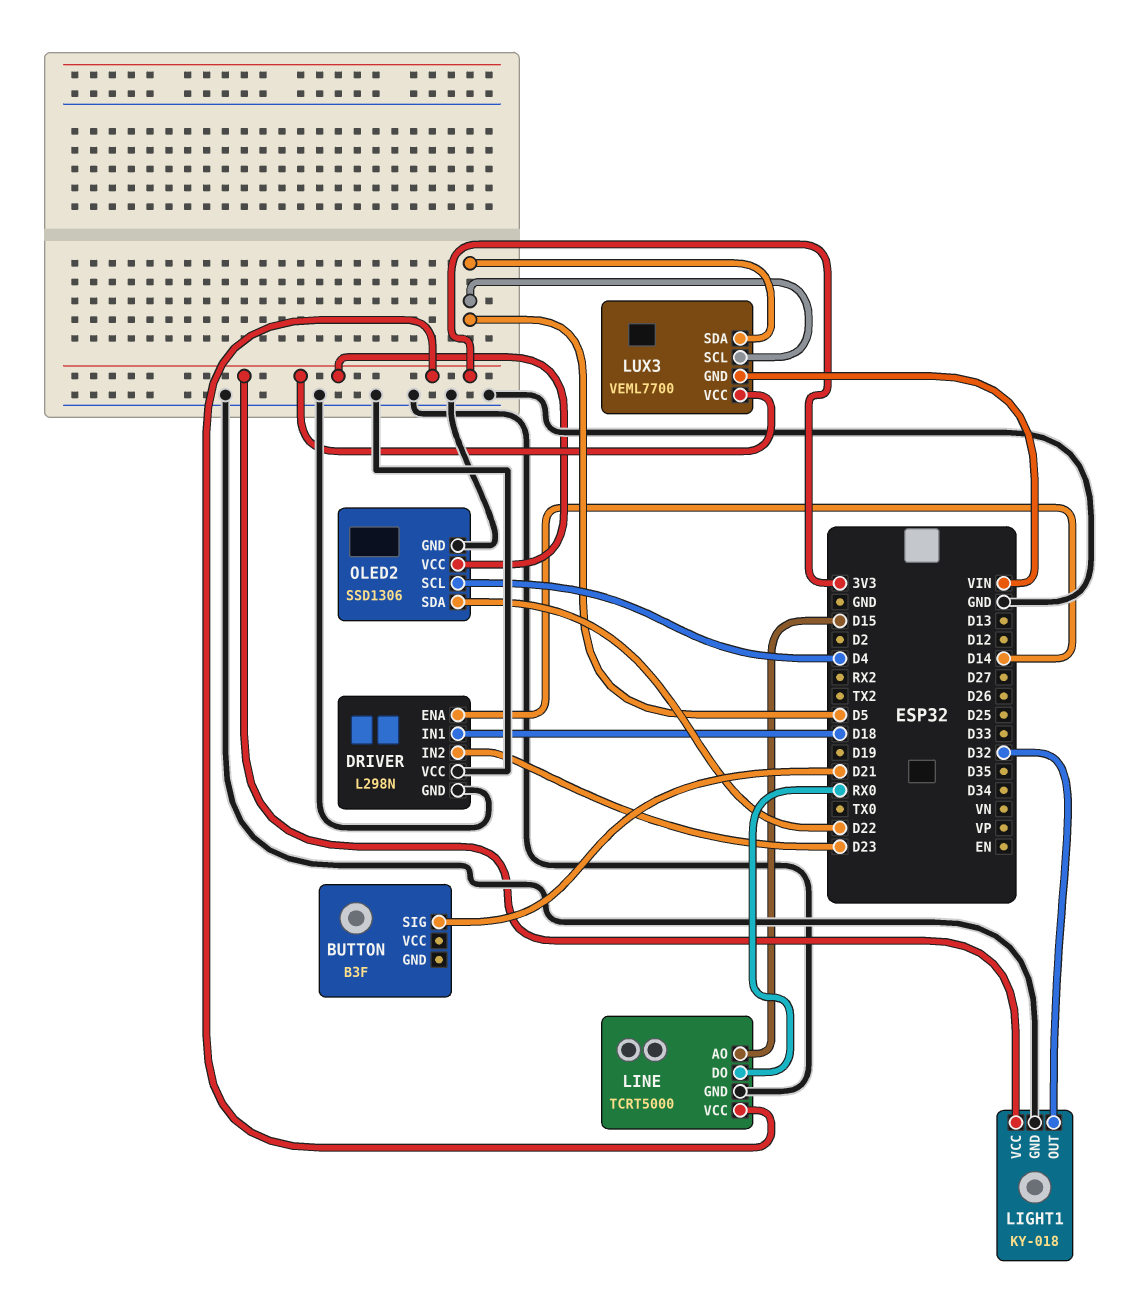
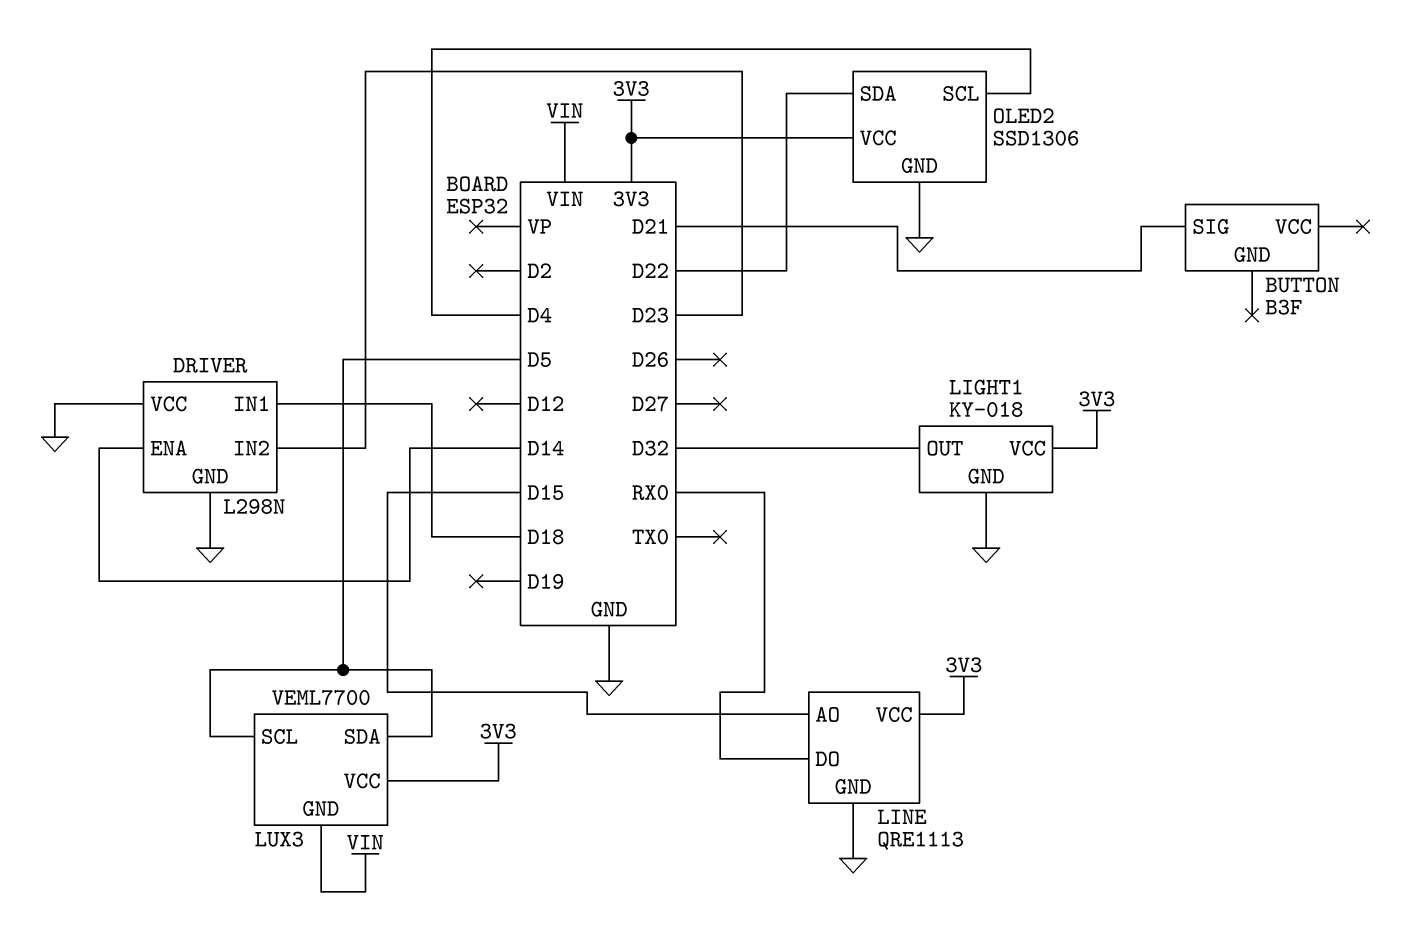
LINE: TCRT5000 -> QRE1113

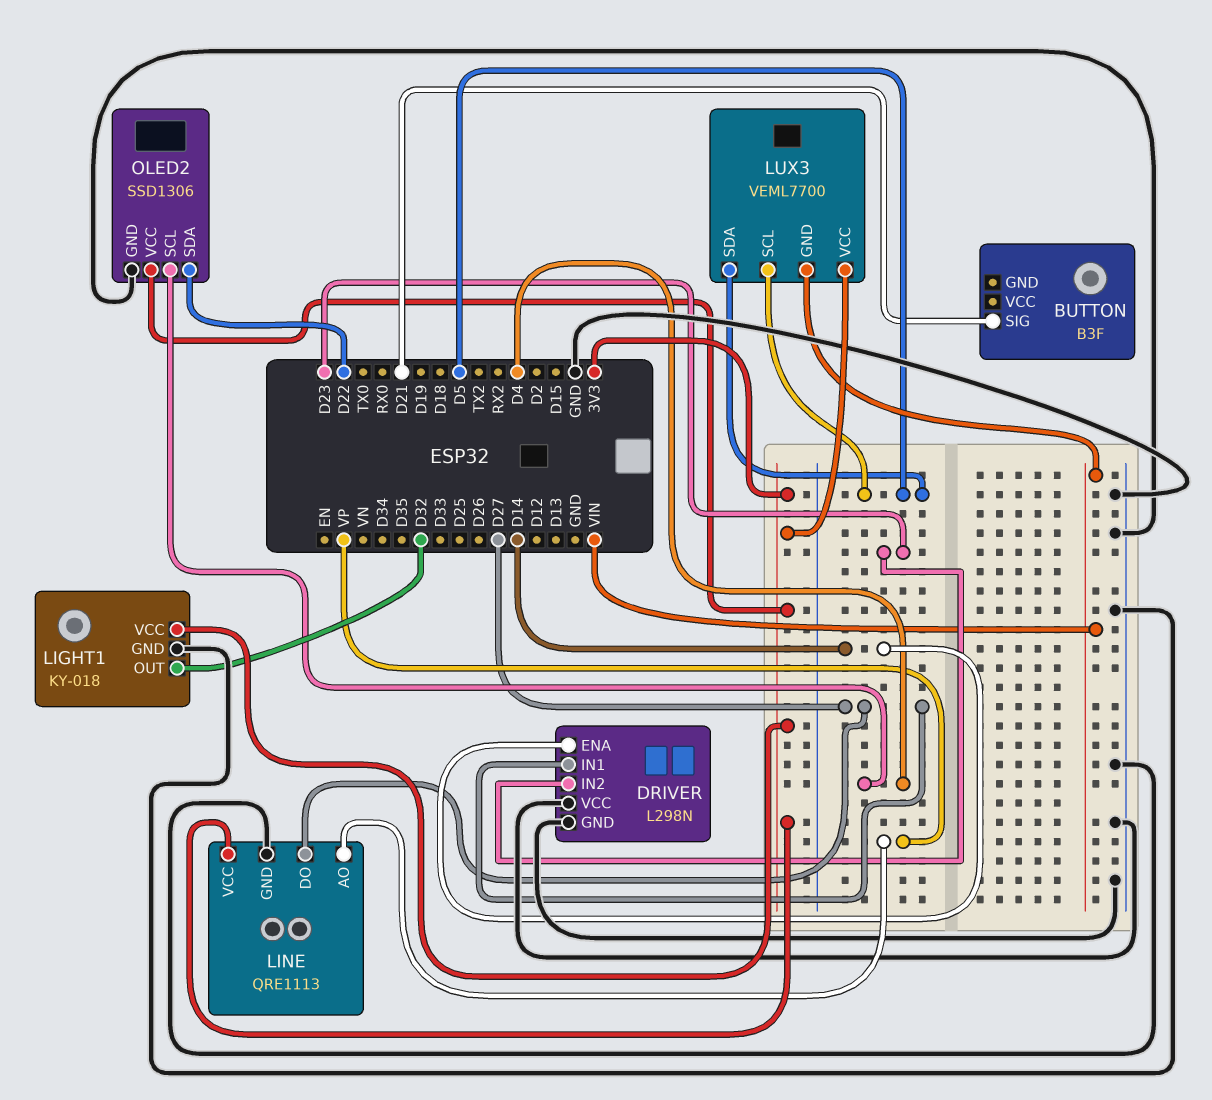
DRIVER pin IN1: D18 -> D27
LINE pin AO: D15 -> VP
LINE pin DO: RX0 -> D27

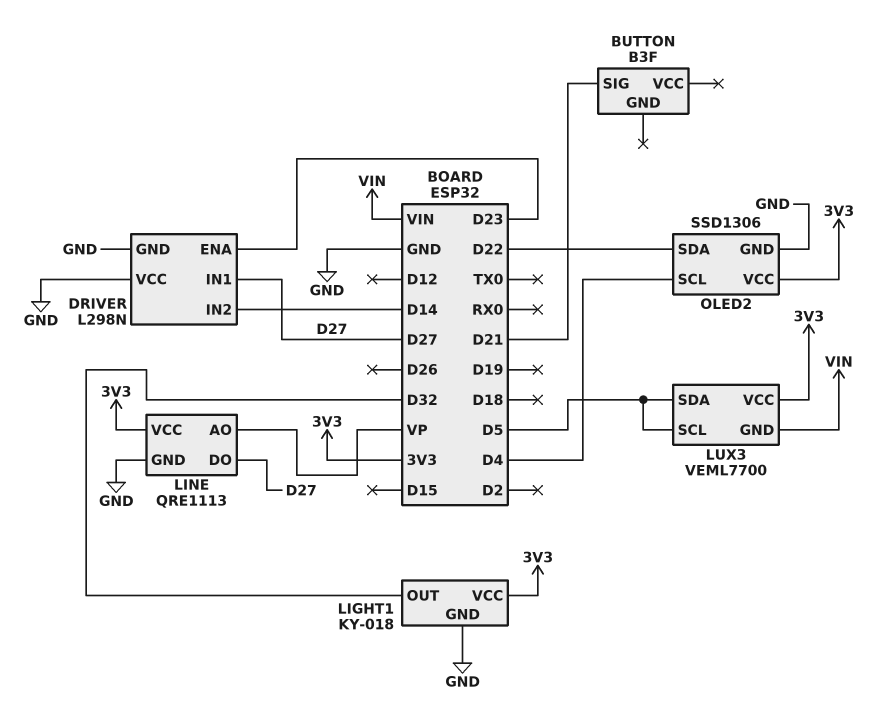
DRIVER pin ENA: D14 -> D23
DRIVER pin IN2: D23 -> D14

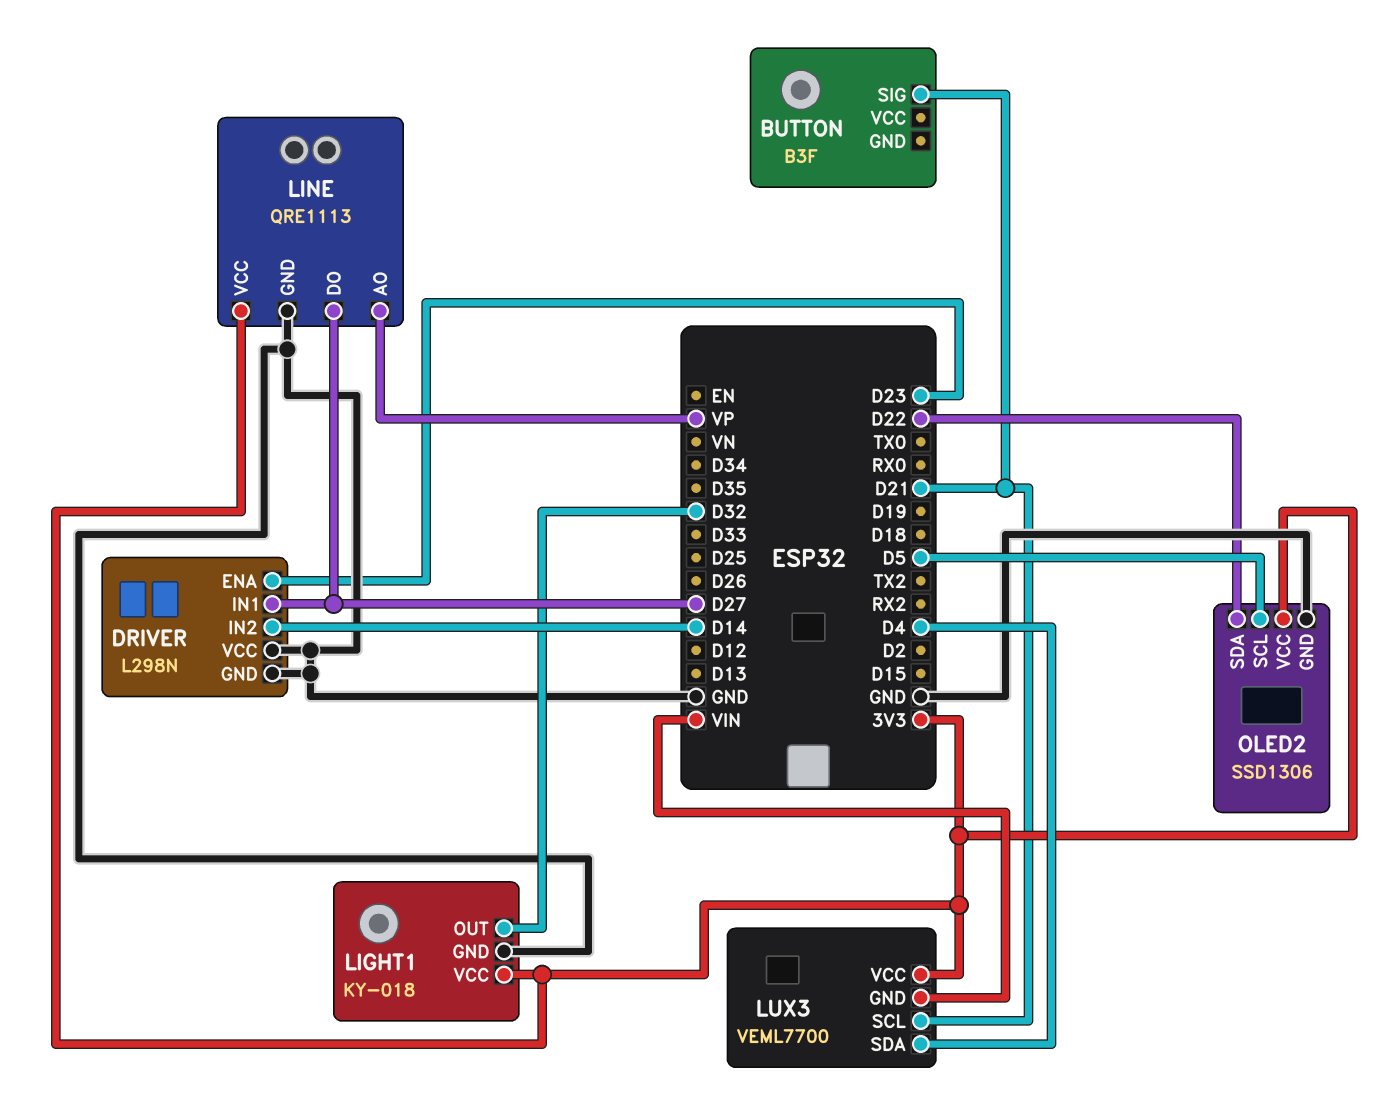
LUX3 pin SCL: D5 -> D21
LUX3 pin SDA: D5 -> D4
OLED2 pin SCL: D4 -> D5

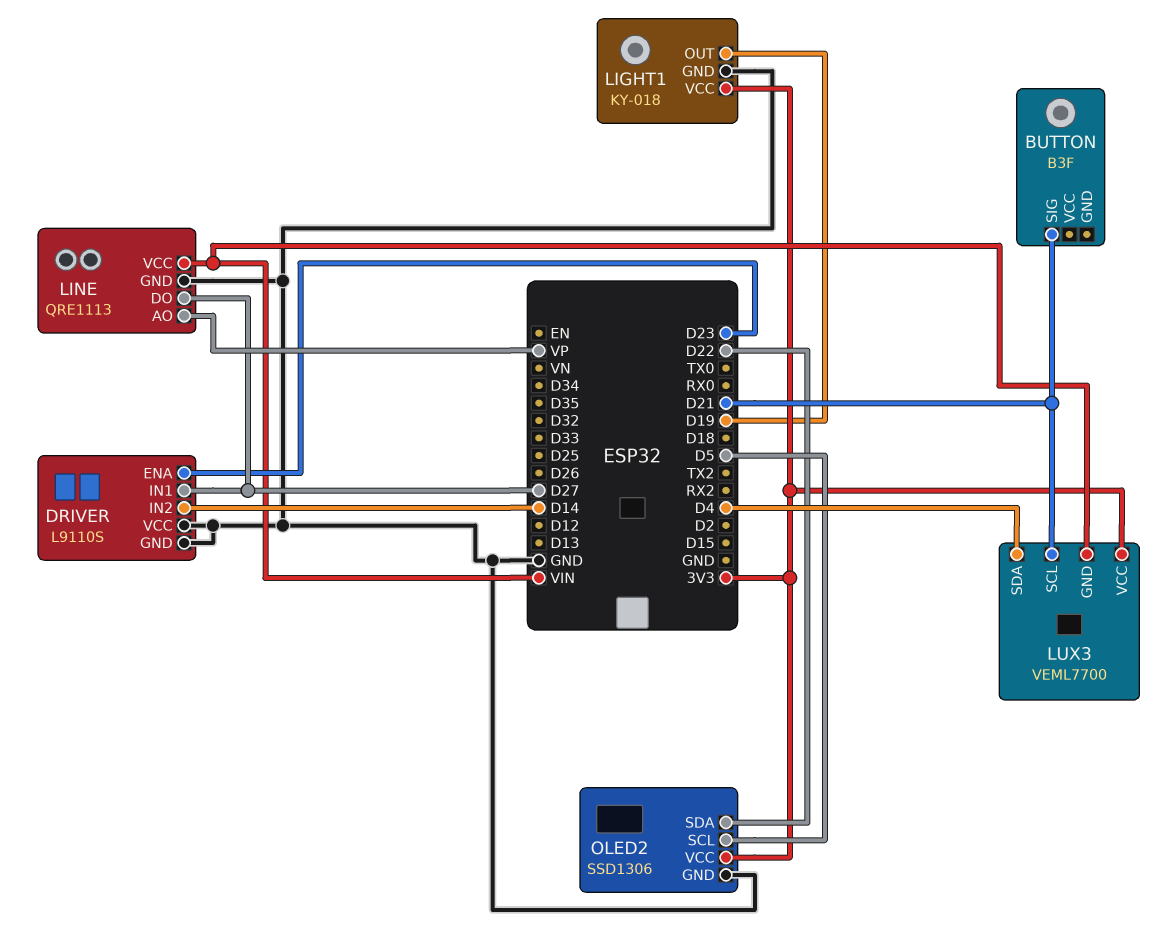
DRIVER: L298N -> L9110S
LIGHT1 pin OUT: D32 -> D19
LINE pin VCC: 3V3 -> VIN

